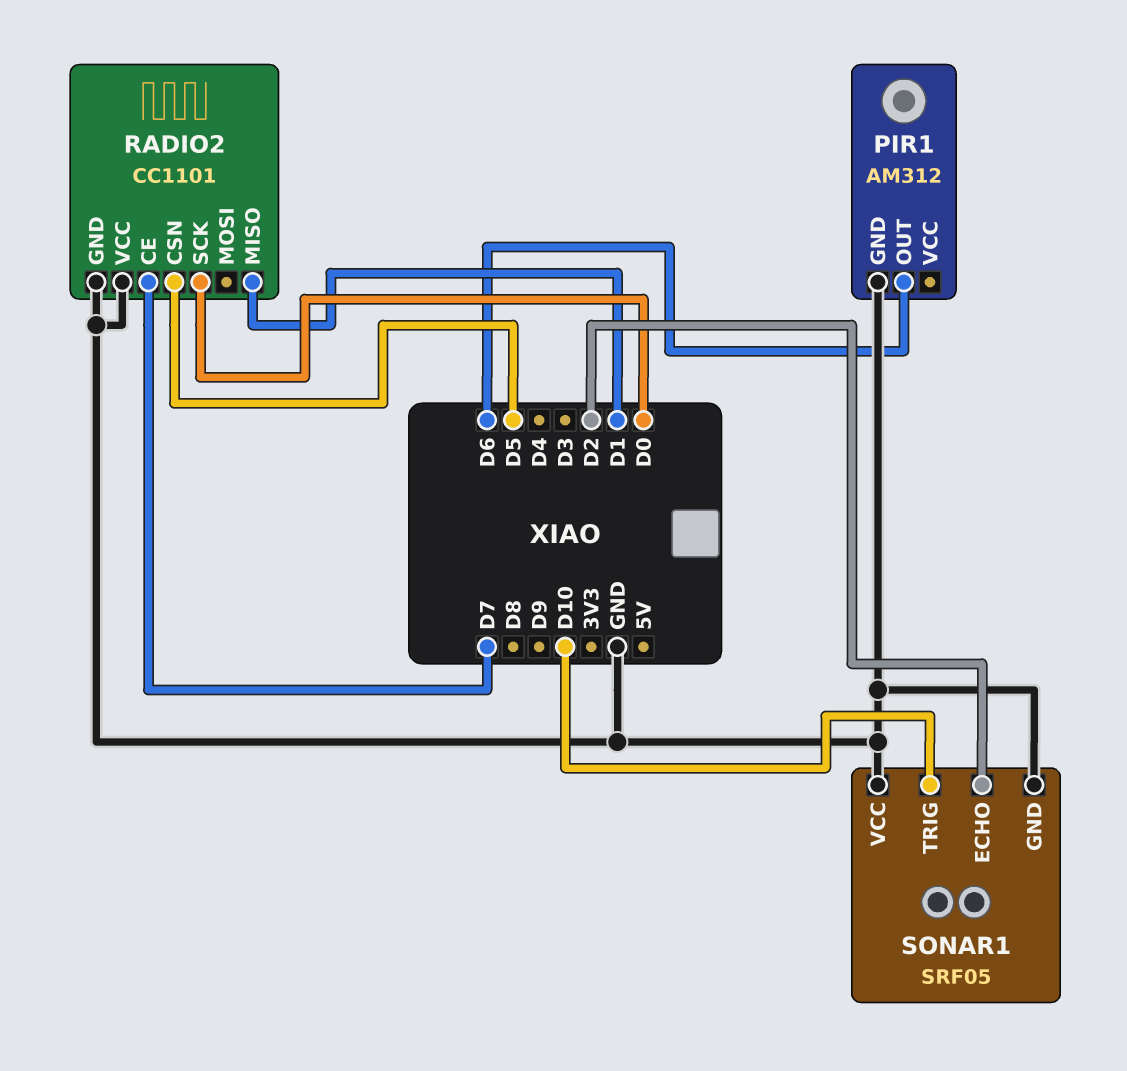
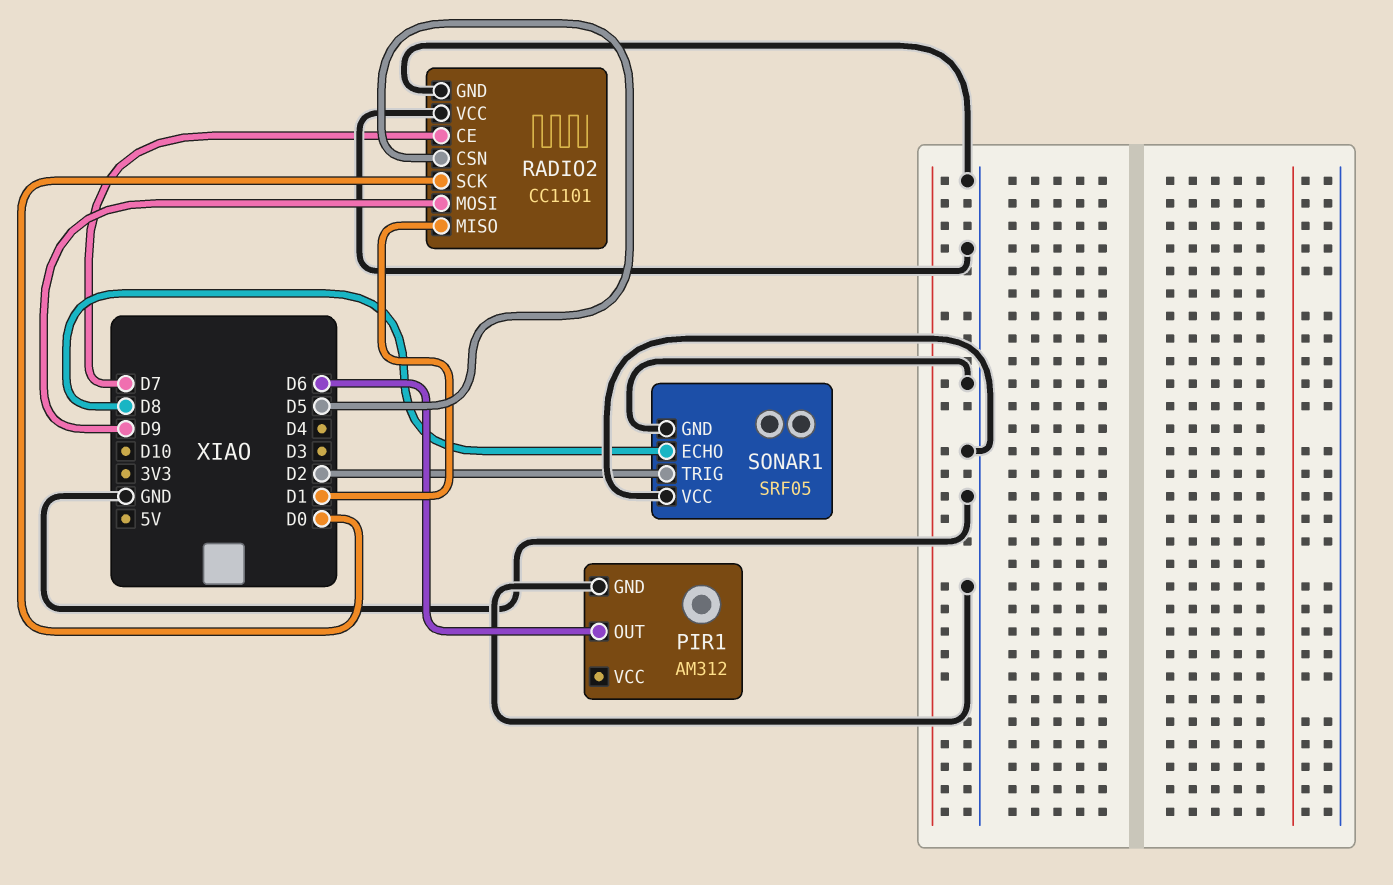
RADIO2 pin MOSI: none -> D9
SONAR1 pin ECHO: D2 -> D8
SONAR1 pin TRIG: D10 -> D2

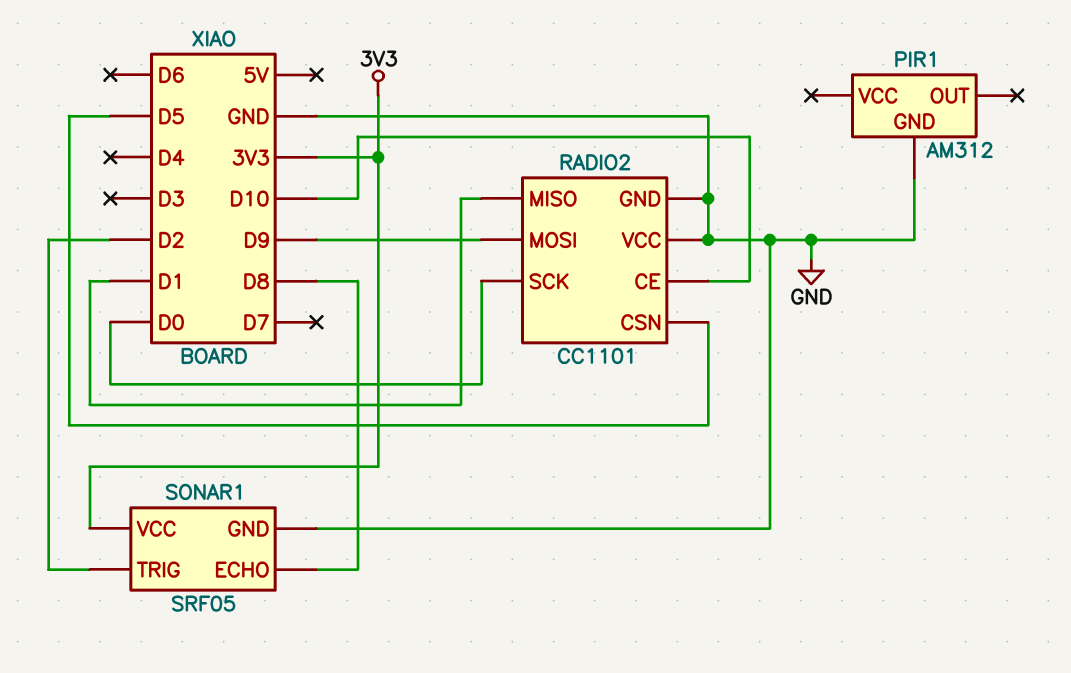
PIR1 pin OUT: D6 -> none
RADIO2 pin CE: D7 -> D10
SONAR1 pin VCC: GND -> 3V3

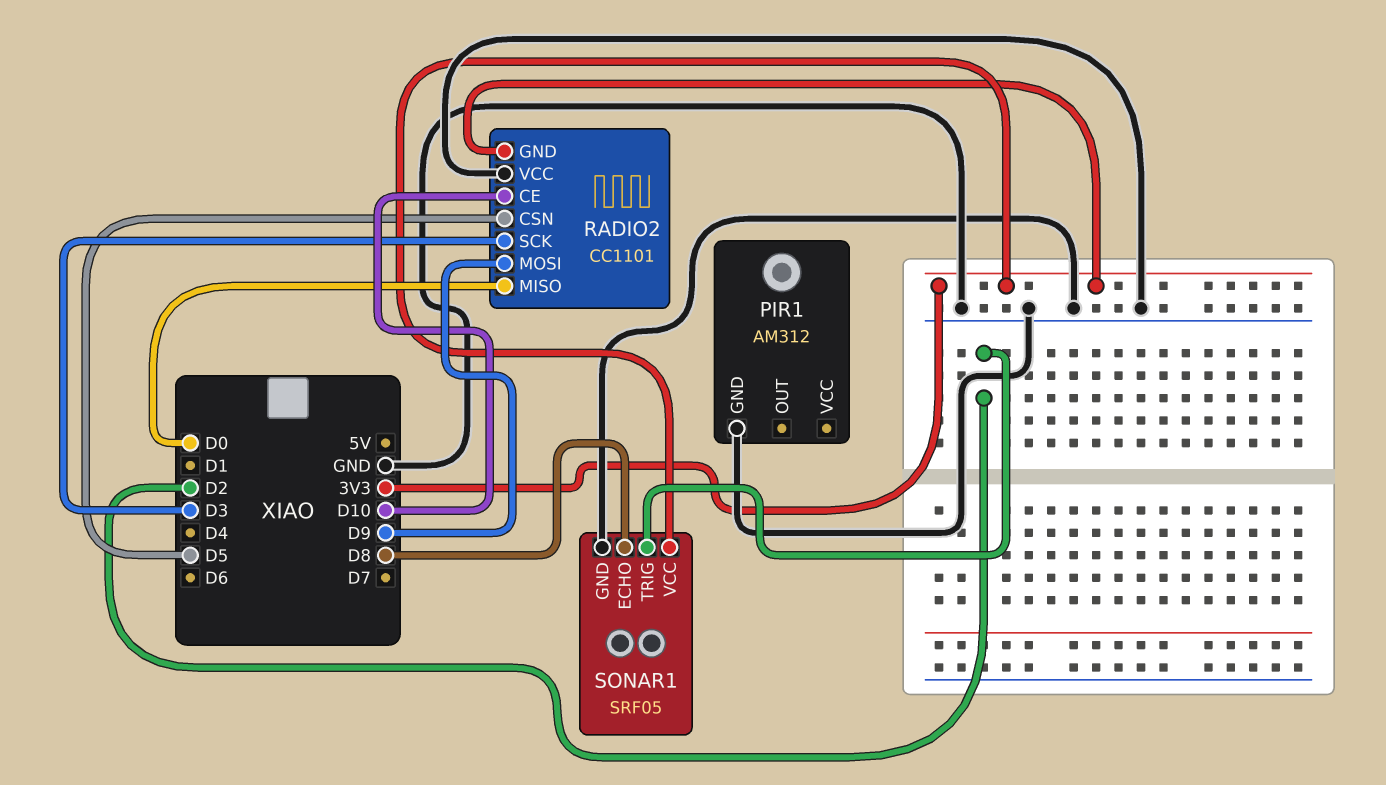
RADIO2 pin GND: GND -> 3V3
RADIO2 pin MISO: D1 -> D0
RADIO2 pin SCK: D0 -> D3

